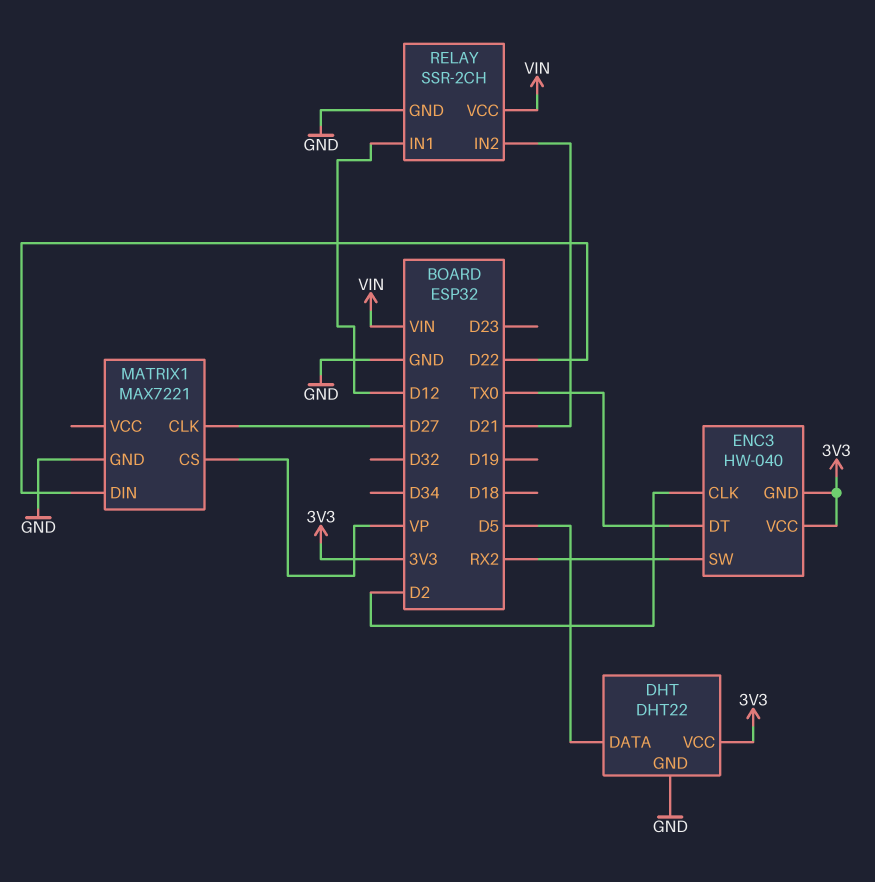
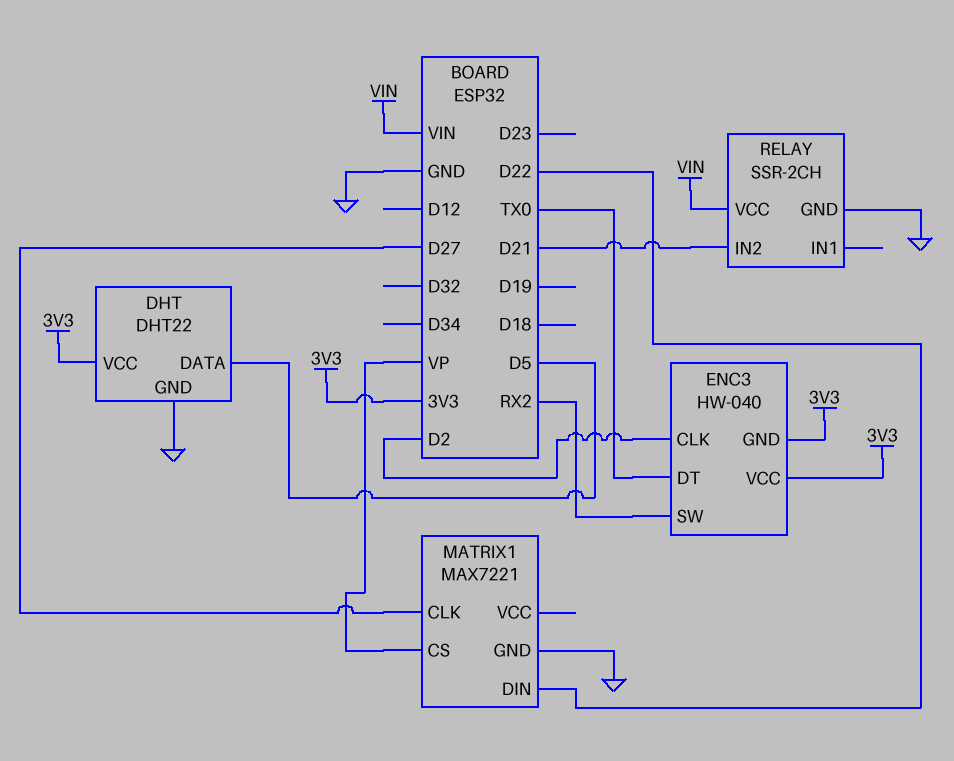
RELAY pin IN1: D12 -> none

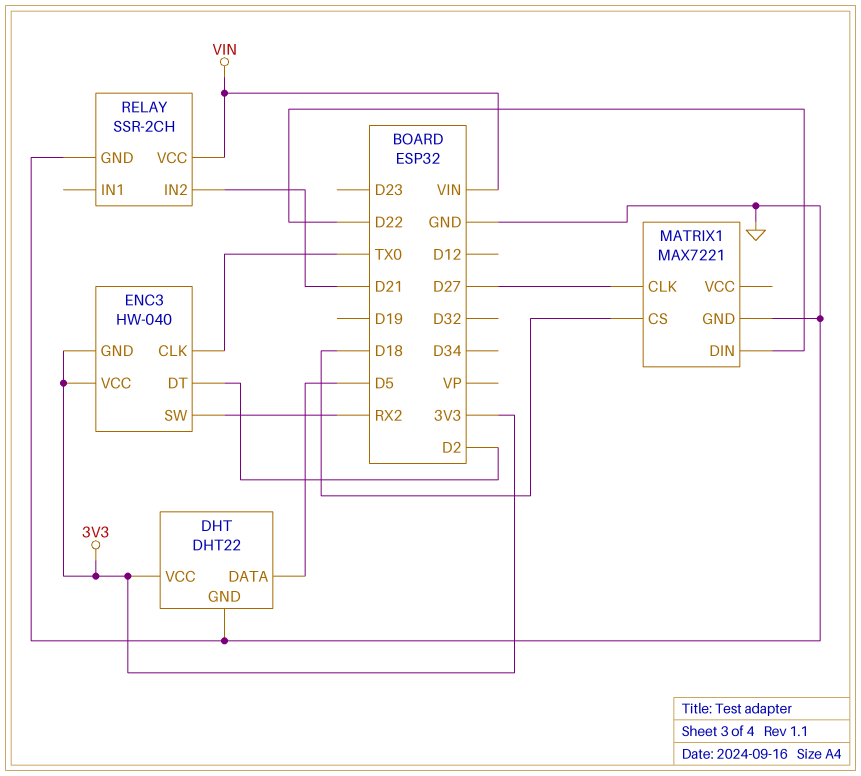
ENC3 pin CLK: D2 -> TX0
ENC3 pin DT: TX0 -> D2
MATRIX1 pin CS: VP -> D18

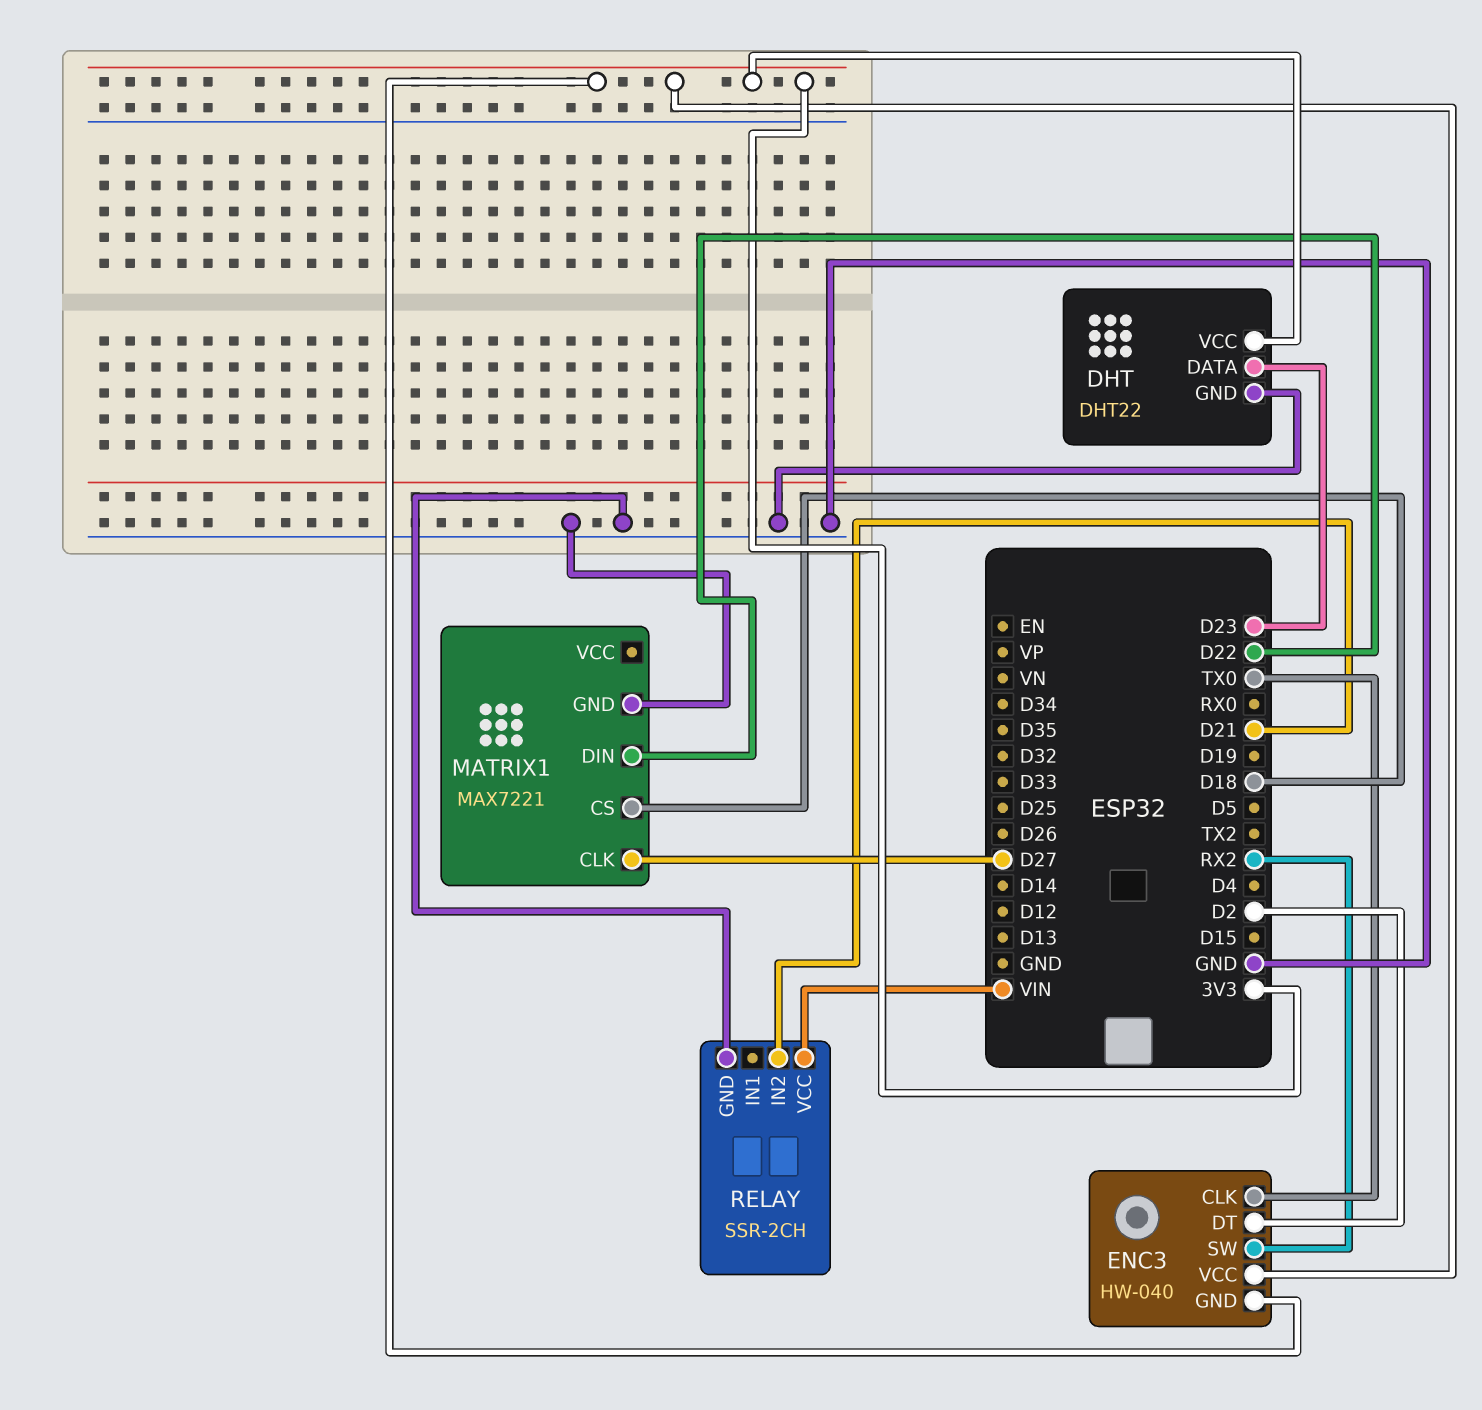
DHT pin DATA: D5 -> D23

